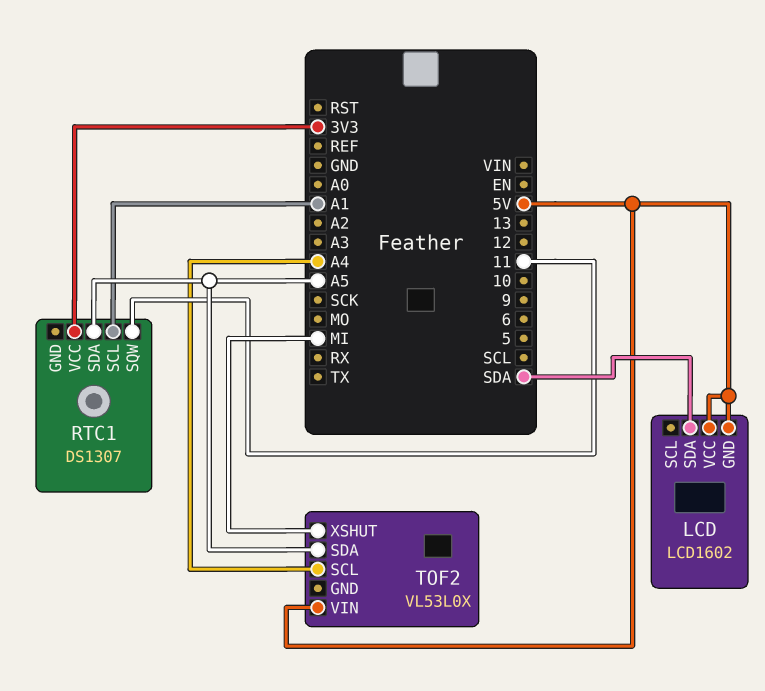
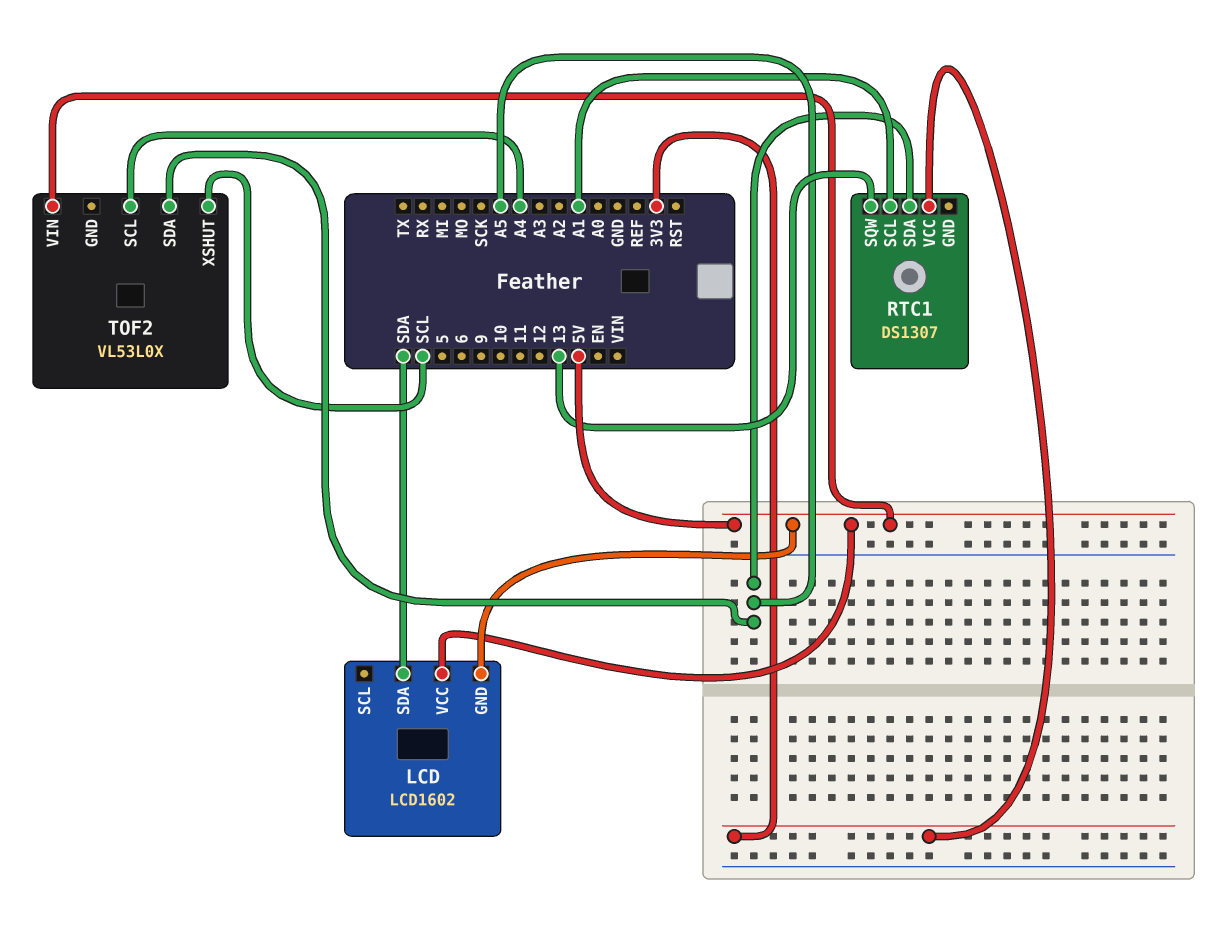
RTC1 pin SQW: 11 -> 13
TOF2 pin XSHUT: MI -> SCL

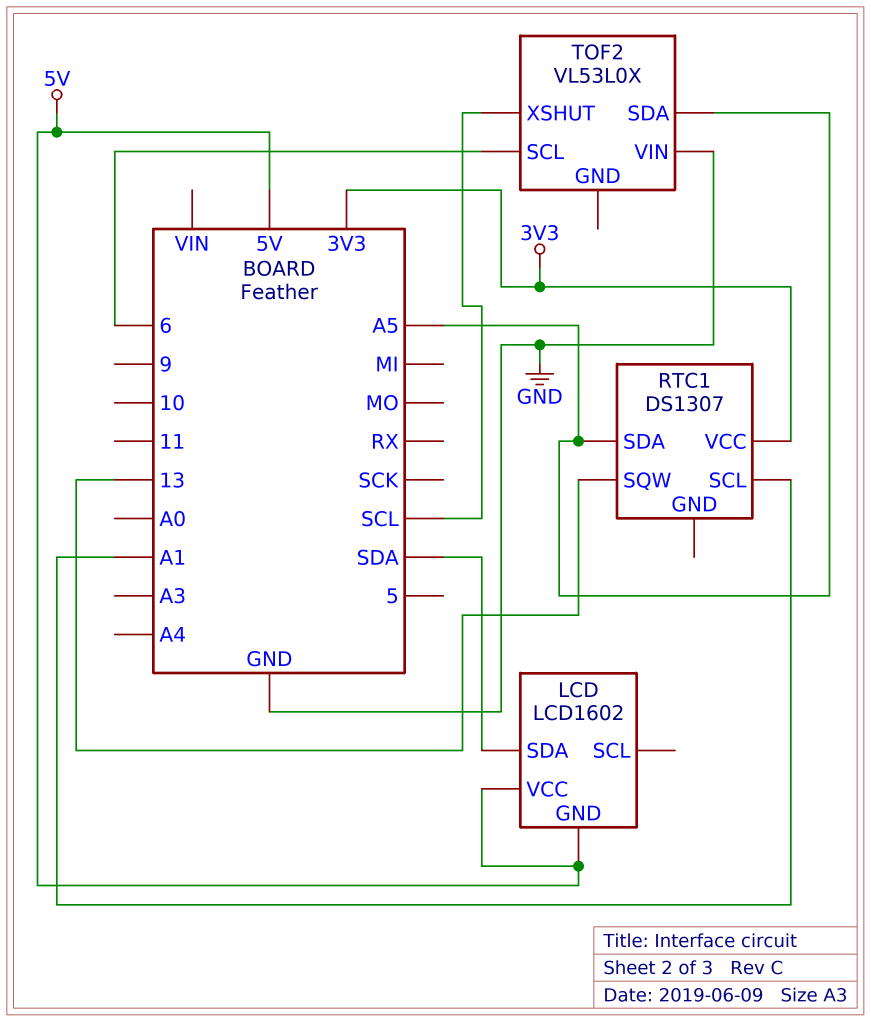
TOF2 pin SCL: A4 -> 6
TOF2 pin VIN: 5V -> GND

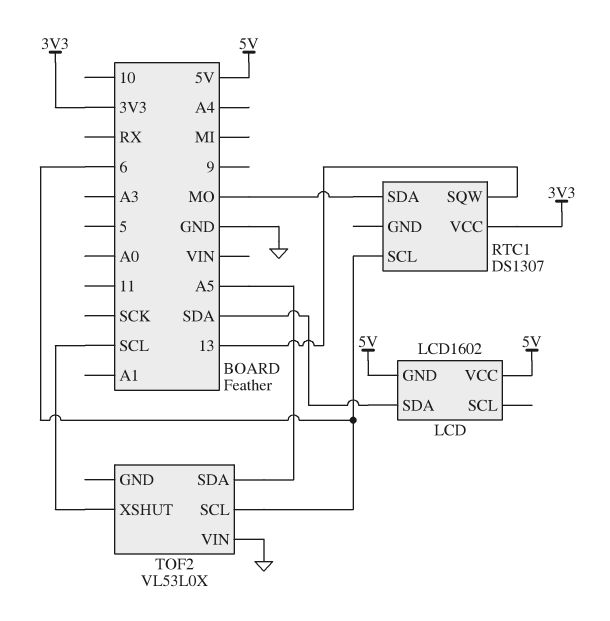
RTC1 pin SCL: A1 -> 6
RTC1 pin SDA: A5 -> MO

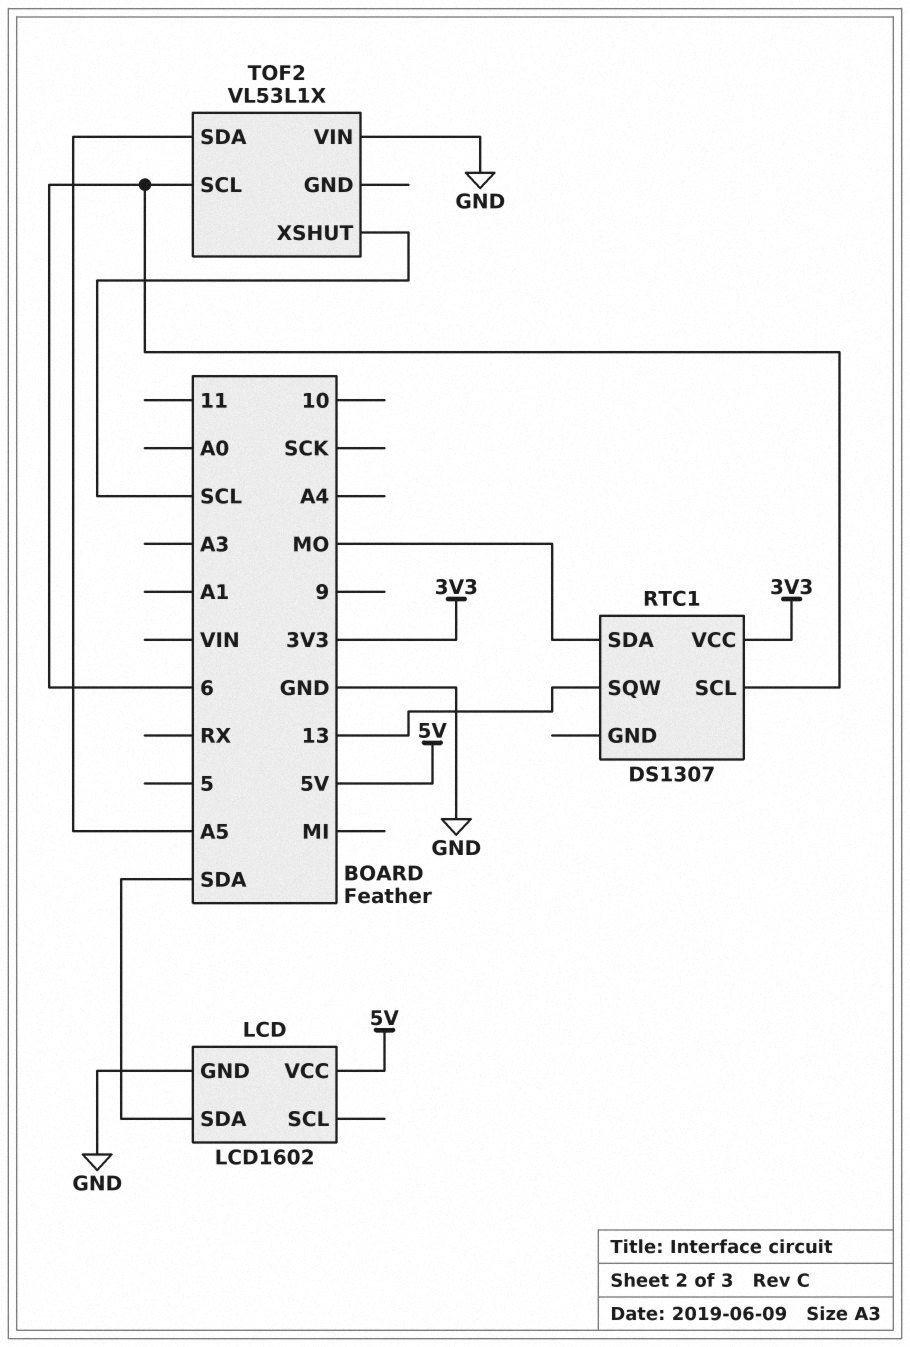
LCD pin GND: 5V -> GND
TOF2: VL53L0X -> VL53L1X

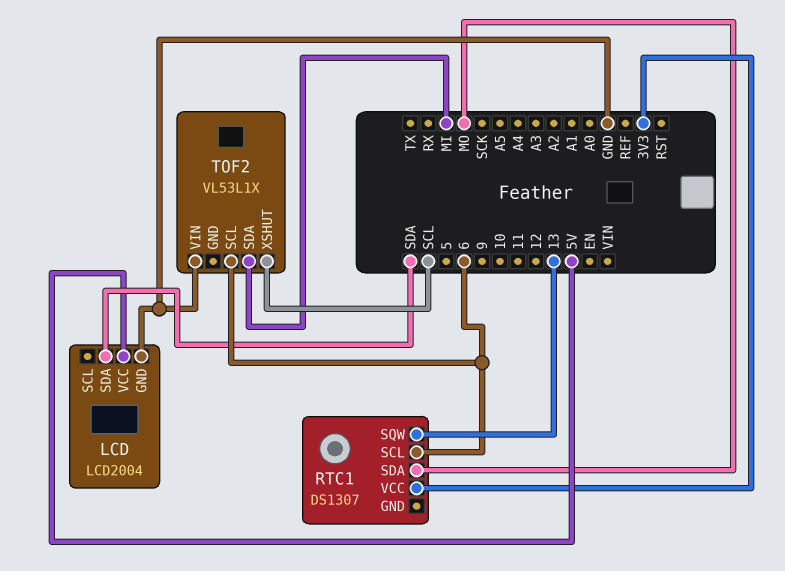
LCD: LCD1602 -> LCD2004
TOF2 pin SDA: A5 -> MI

